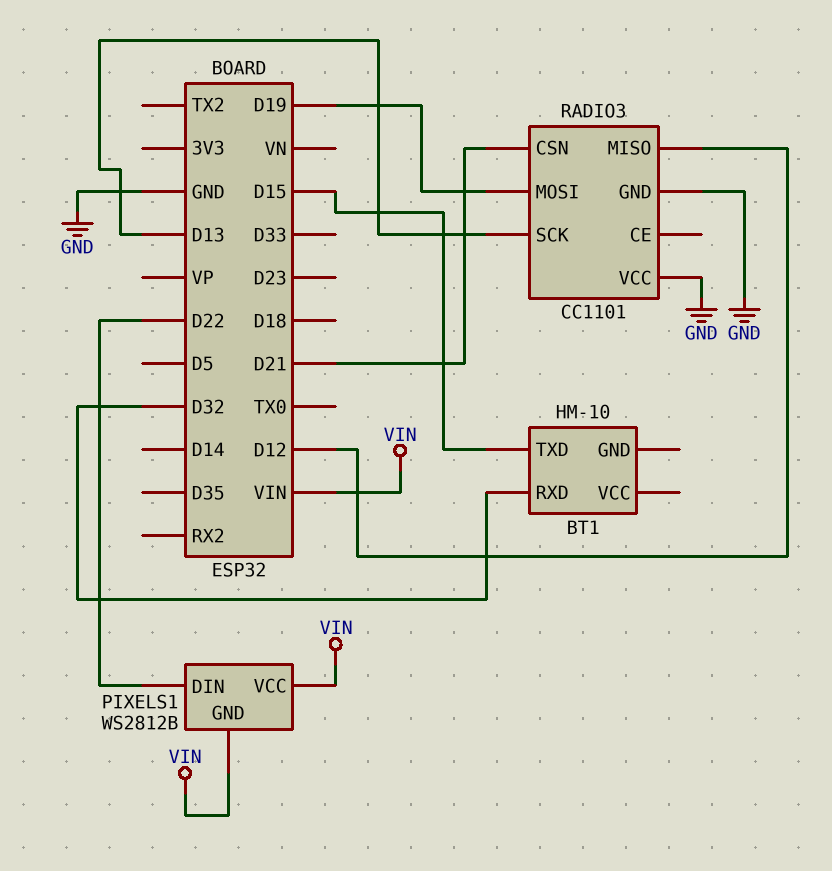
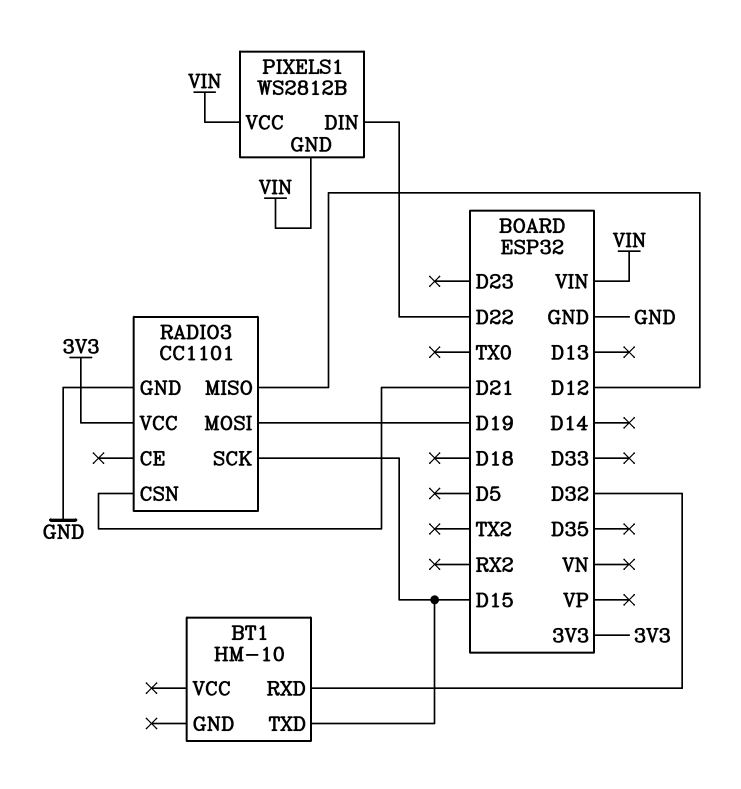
RADIO3 pin SCK: D13 -> D15
RADIO3 pin VCC: GND -> 3V3

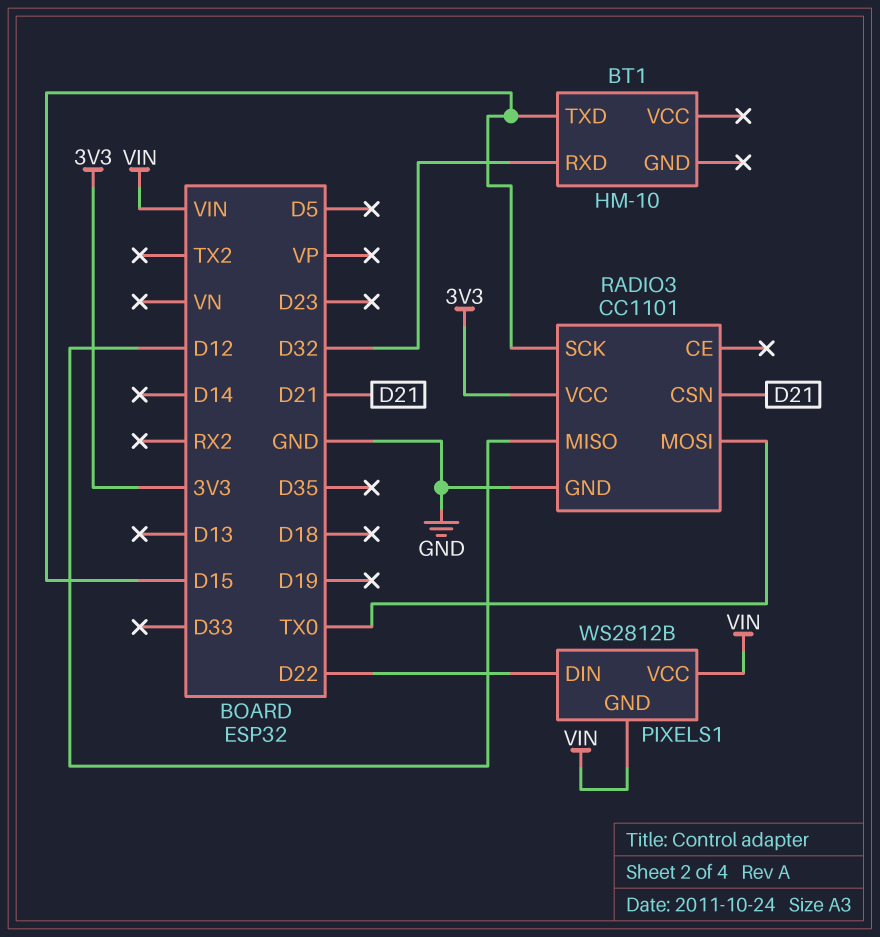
RADIO3 pin MOSI: D19 -> TX0

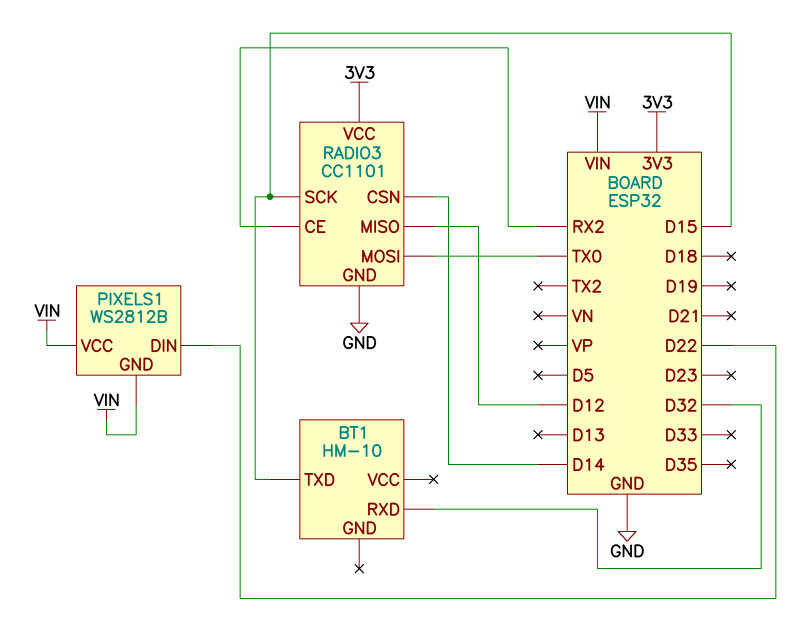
RADIO3 pin CE: none -> RX2
RADIO3 pin CSN: D21 -> D14

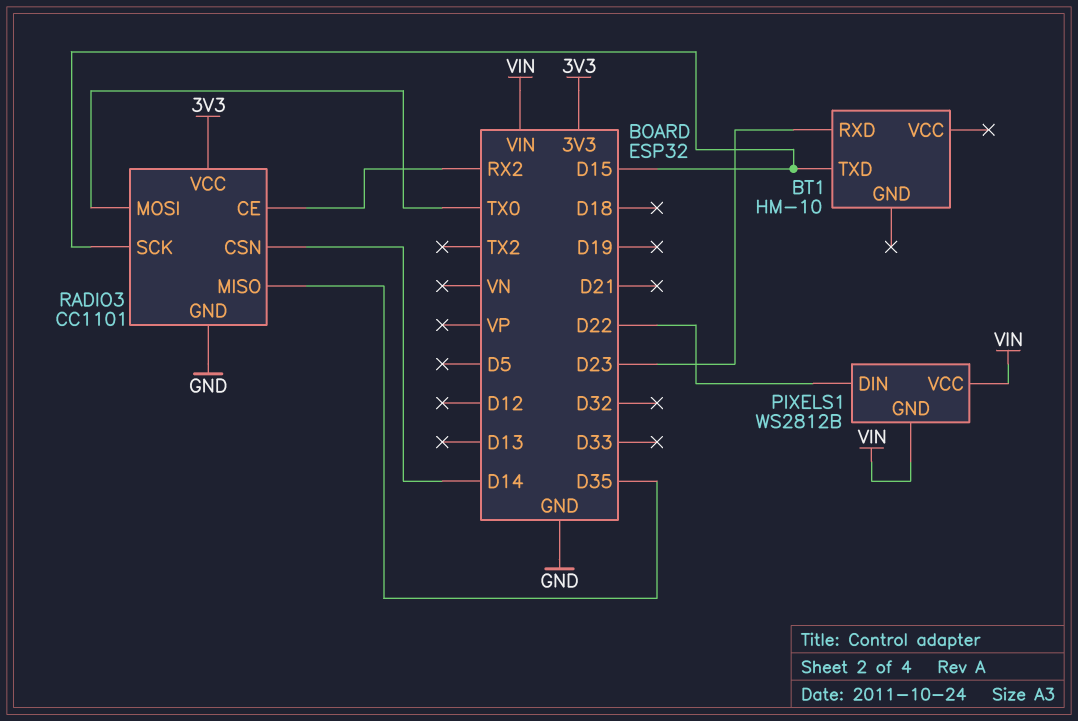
BT1 pin RXD: D32 -> D23
RADIO3 pin MISO: D12 -> D35

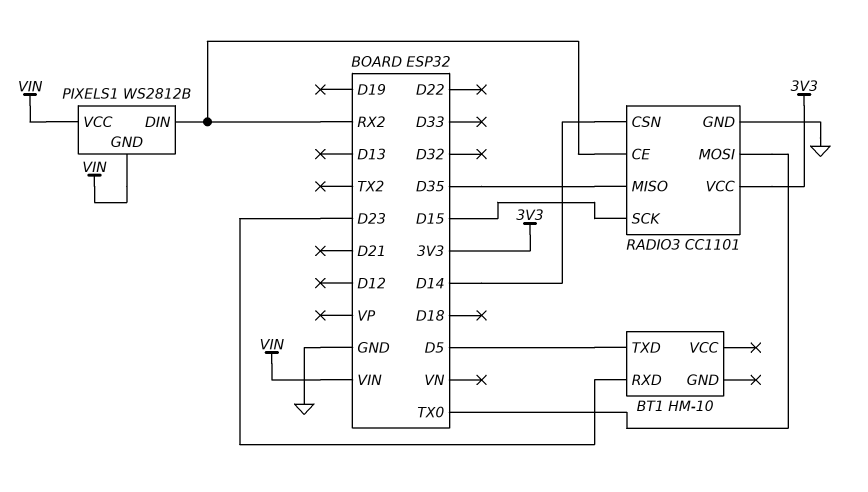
BT1 pin TXD: D15 -> D5
PIXELS1 pin DIN: D22 -> RX2

